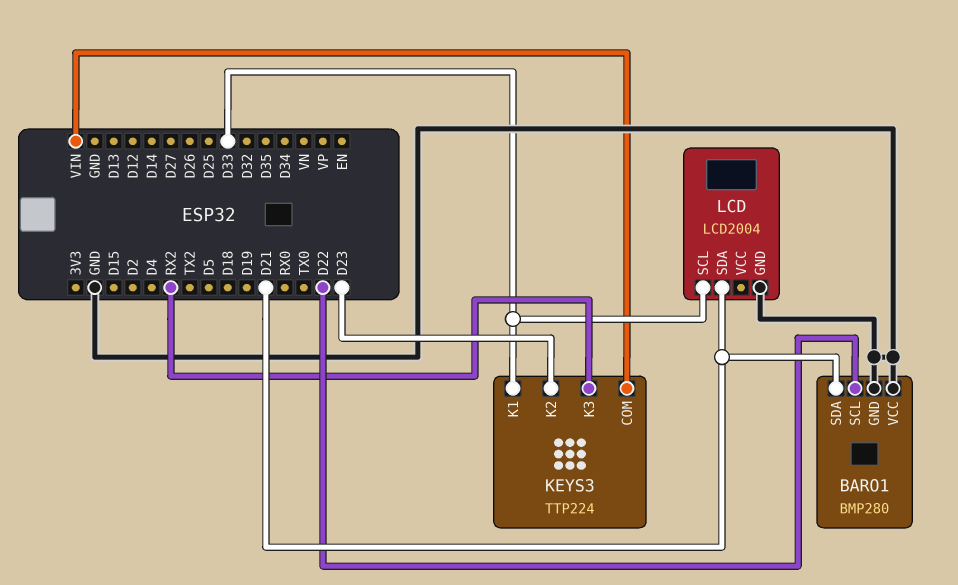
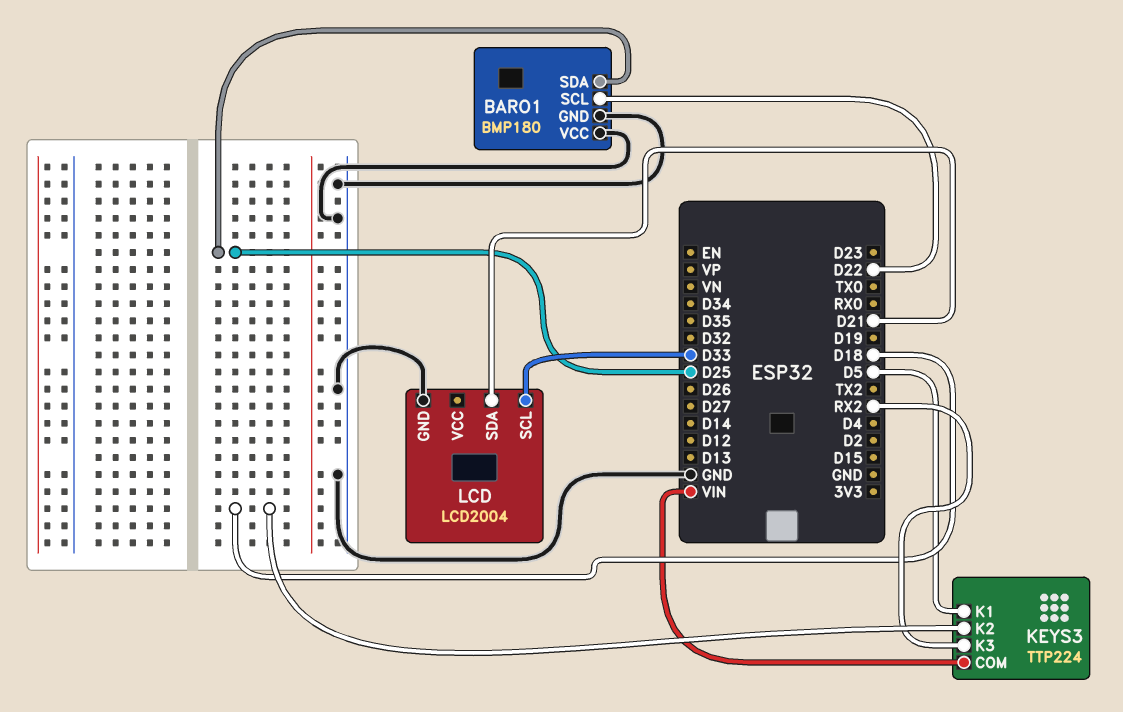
BARO1: BMP280 -> BMP180
BARO1 pin SDA: D21 -> D25
KEYS3 pin K1: D33 -> D5
KEYS3 pin K2: D23 -> D18

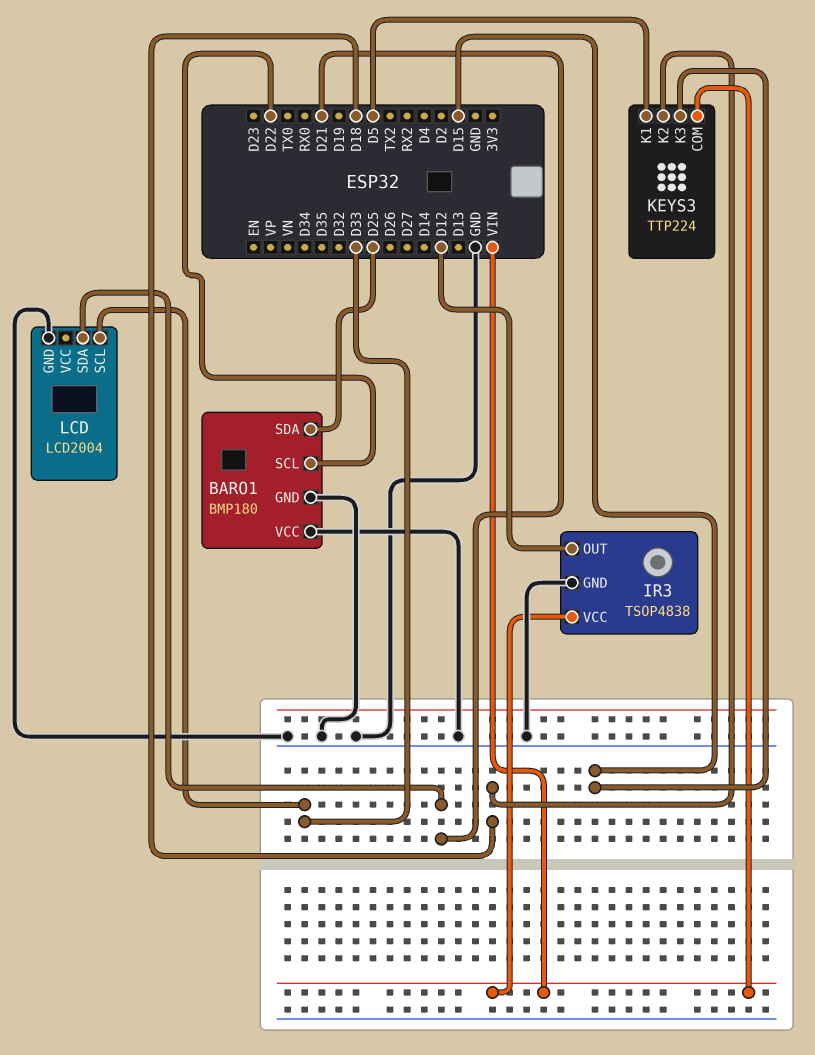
IR3: none -> TSOP4838
IR3 pin GND: none -> GND
IR3 pin OUT: none -> D12
IR3 pin VCC: none -> VIN
KEYS3 pin K3: RX2 -> D15

